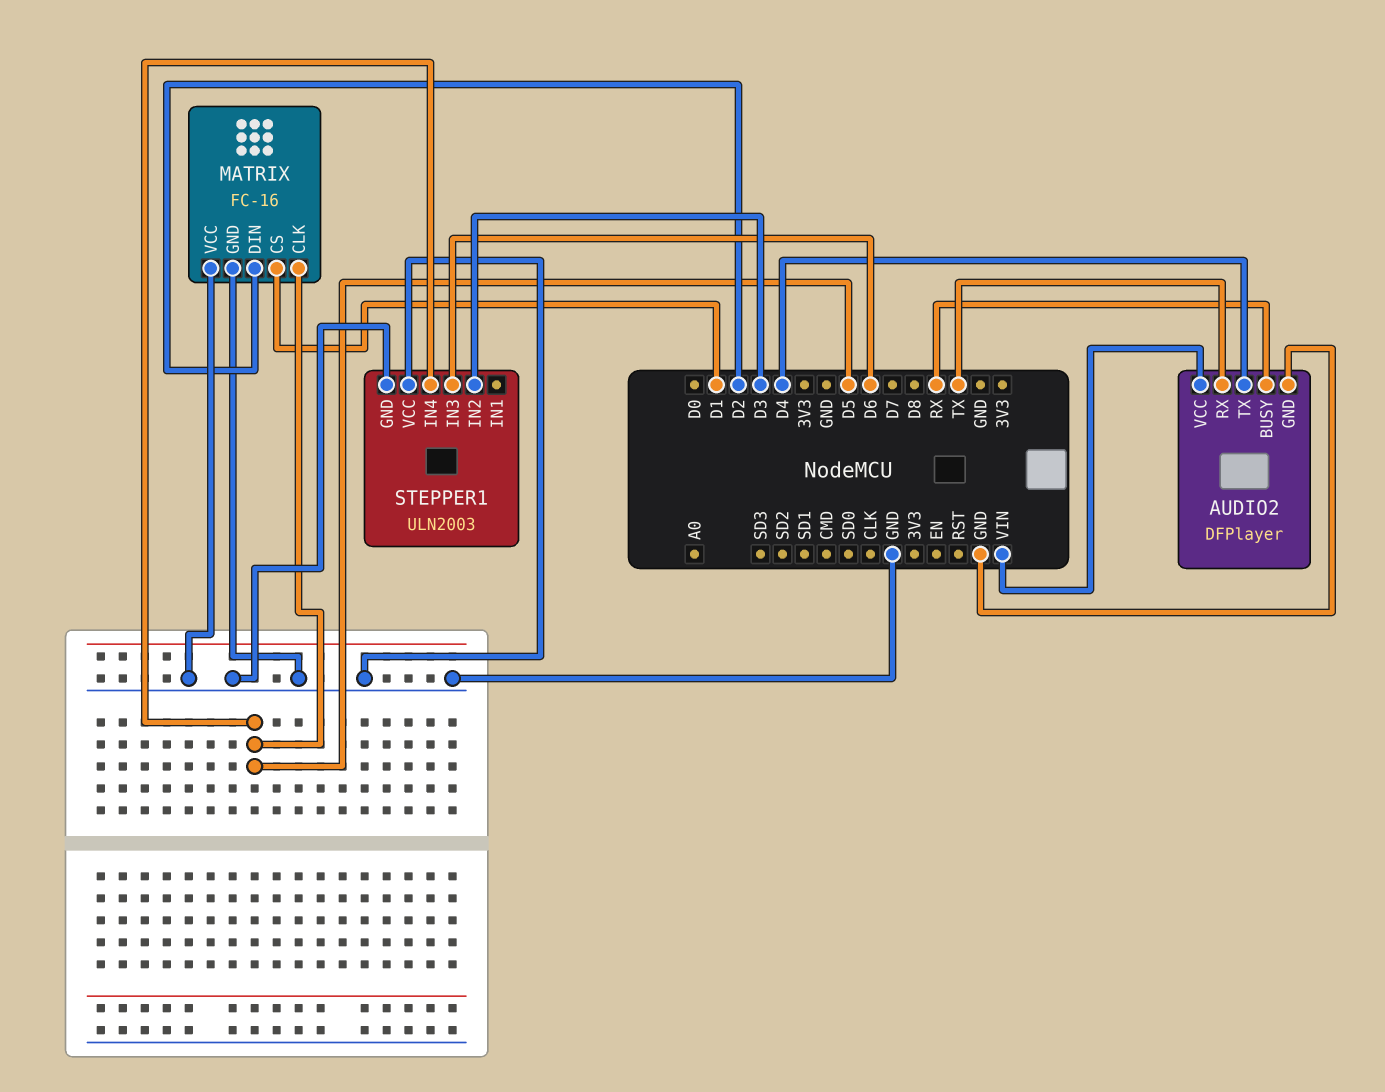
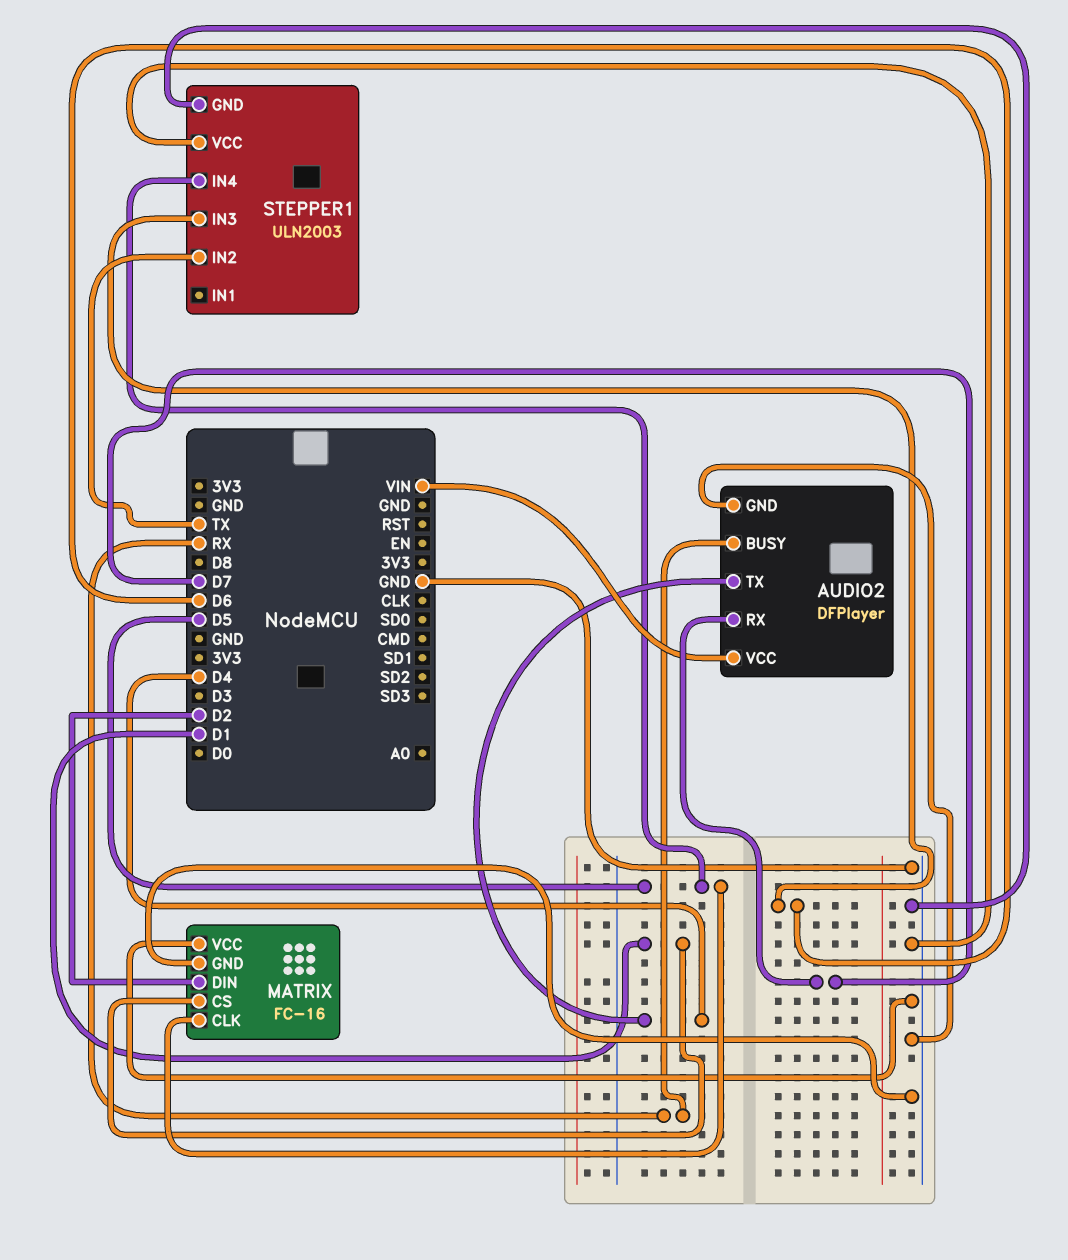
AUDIO2 pin RX: TX -> D7
STEPPER1 pin IN2: D3 -> TX

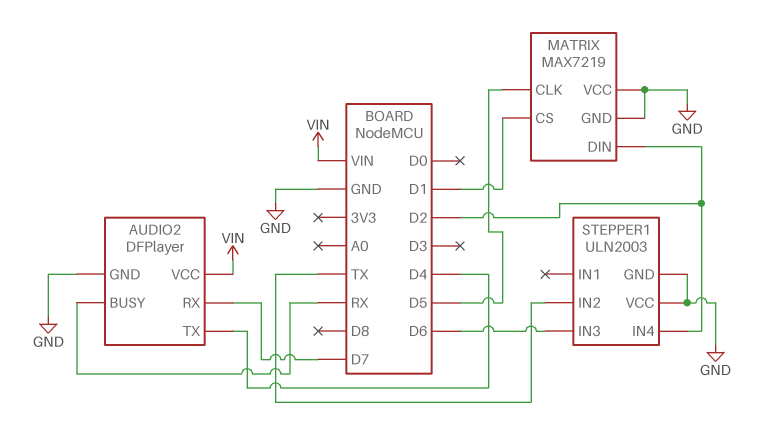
MATRIX: FC-16 -> MAX7219
STEPPER1 pin IN4: D5 -> D2

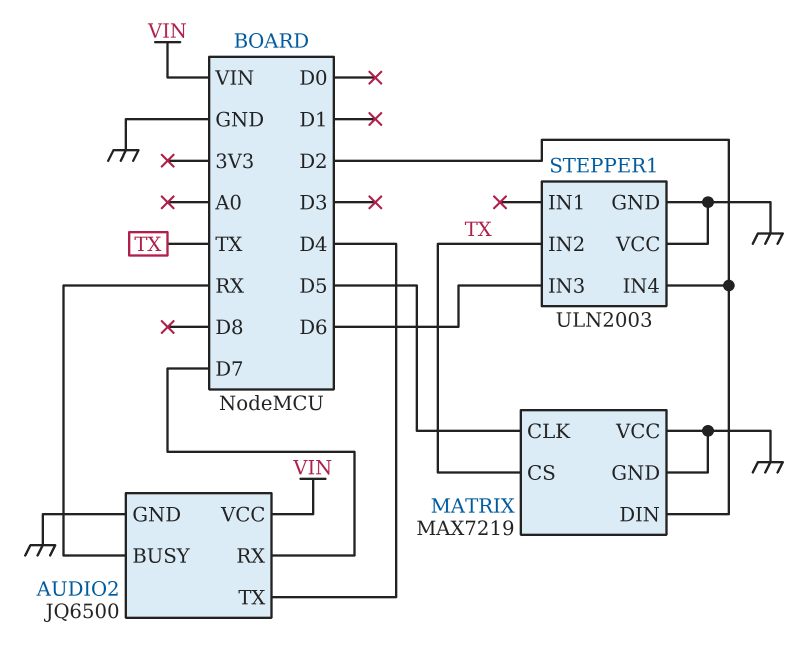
AUDIO2: DFPlayer -> JQ6500
MATRIX pin CS: D1 -> TX

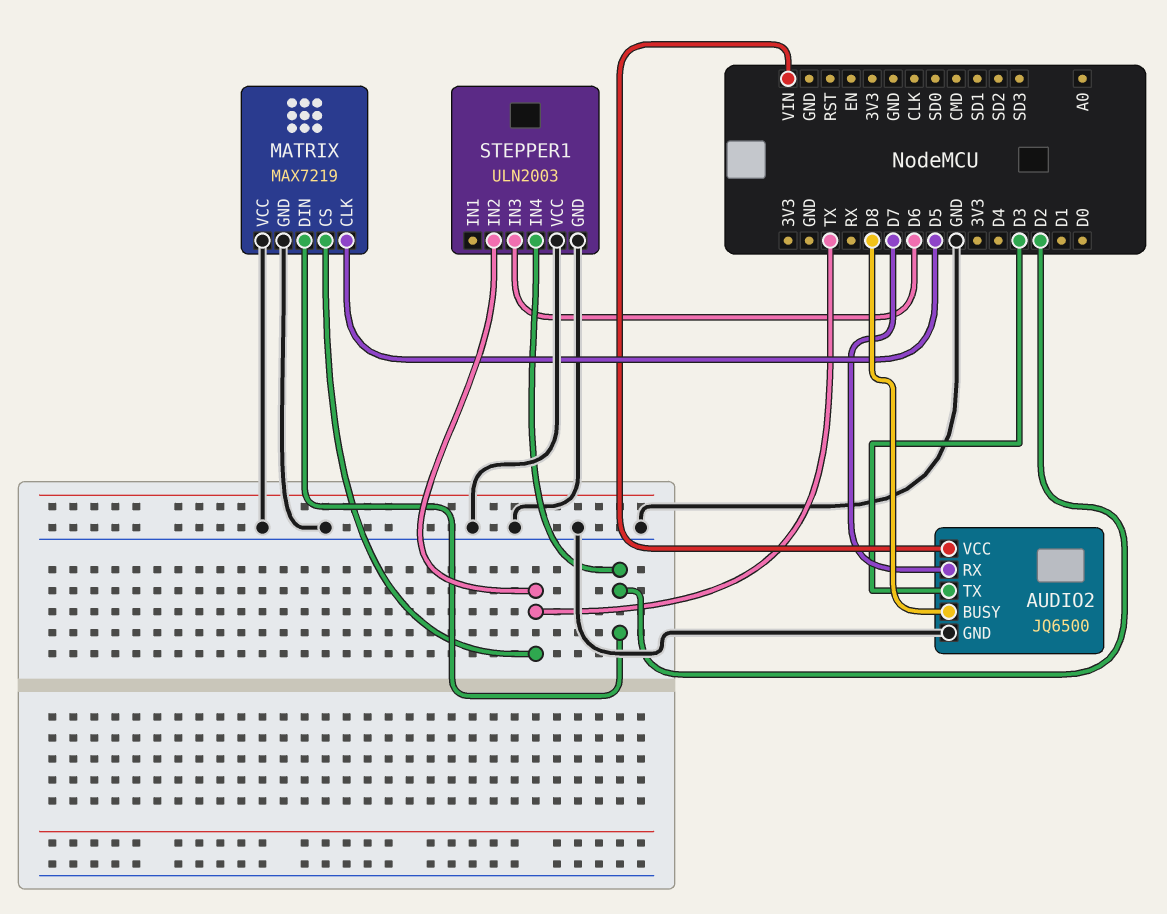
AUDIO2 pin BUSY: RX -> D8
AUDIO2 pin TX: D4 -> D3

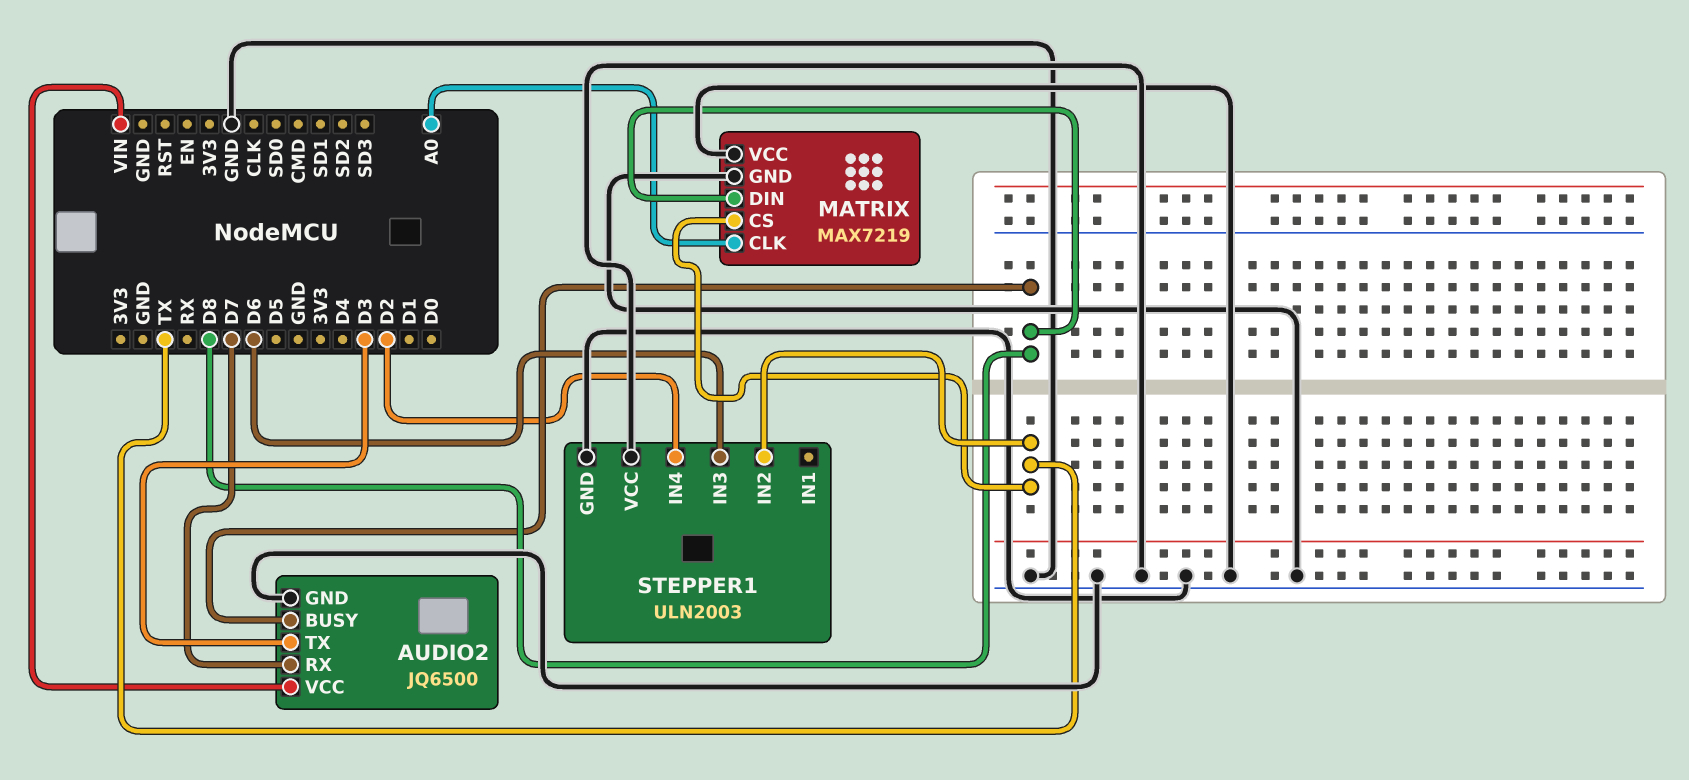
MATRIX pin CLK: D5 -> A0
MATRIX pin DIN: D2 -> D8

